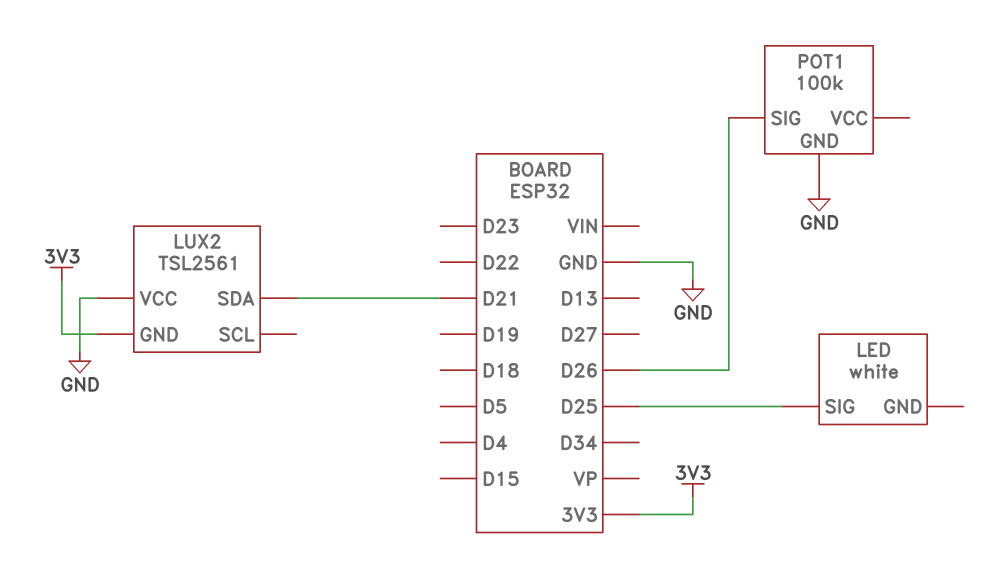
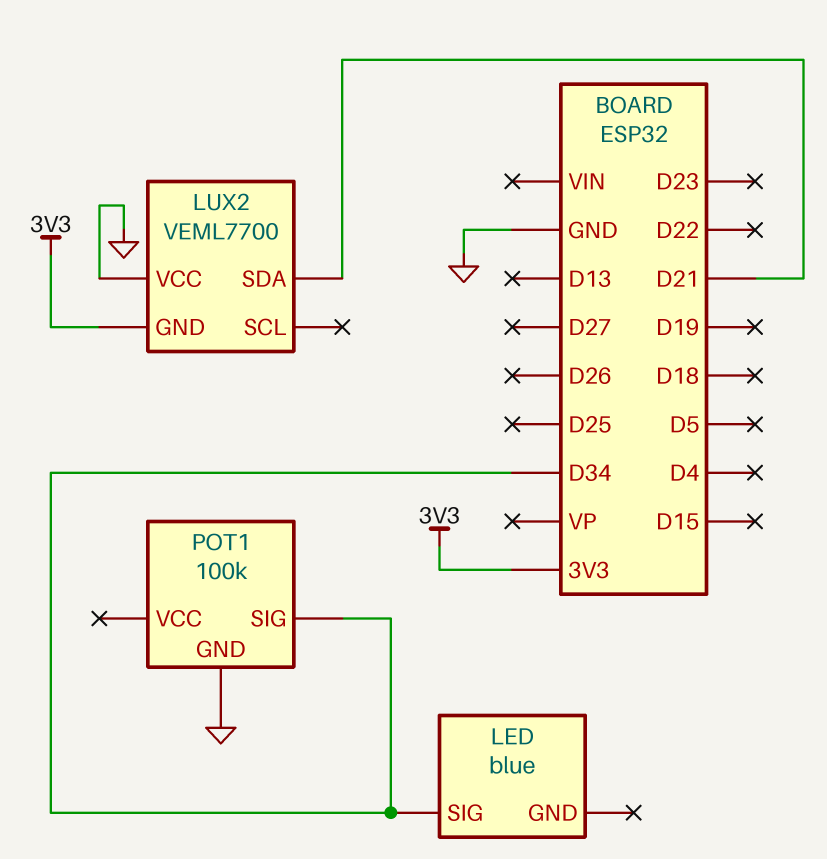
LED: white -> blue
LED pin SIG: D25 -> D34
LUX2: TSL2561 -> VEML7700
POT1 pin SIG: D26 -> D34

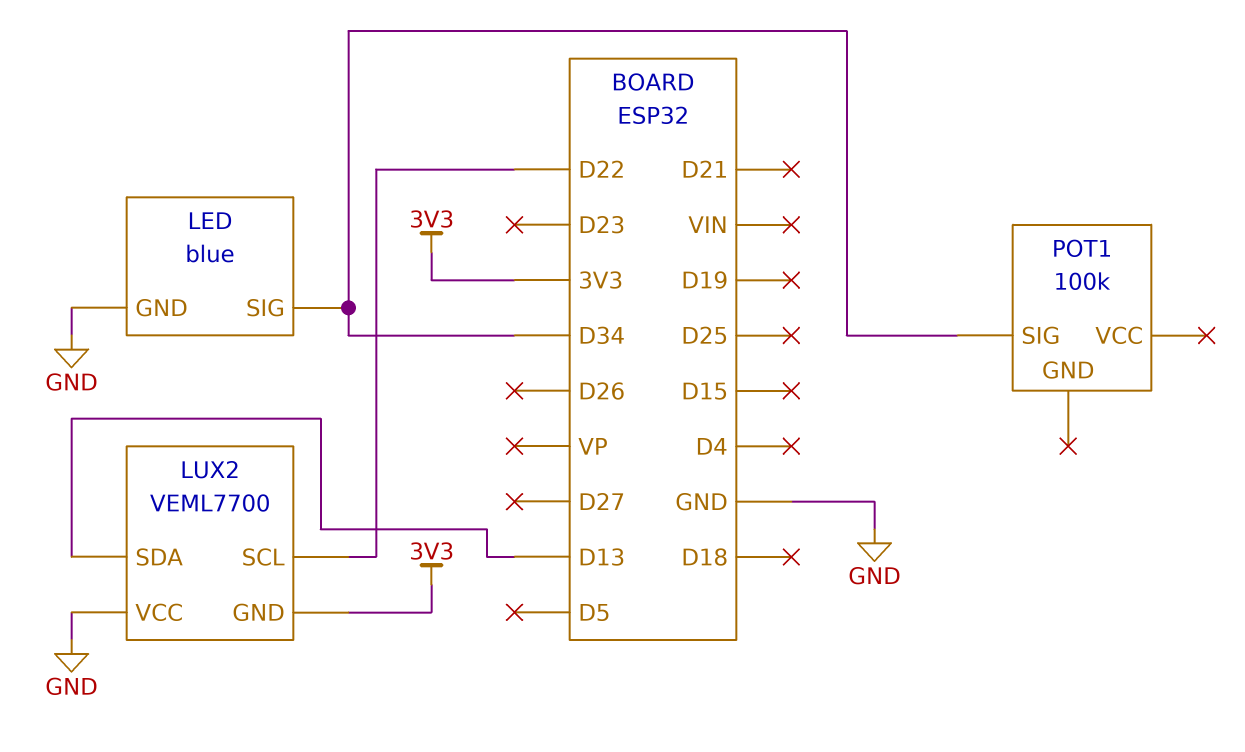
LED pin GND: none -> GND
LUX2 pin SCL: none -> D22
LUX2 pin SDA: D21 -> D13
POT1 pin GND: GND -> none

